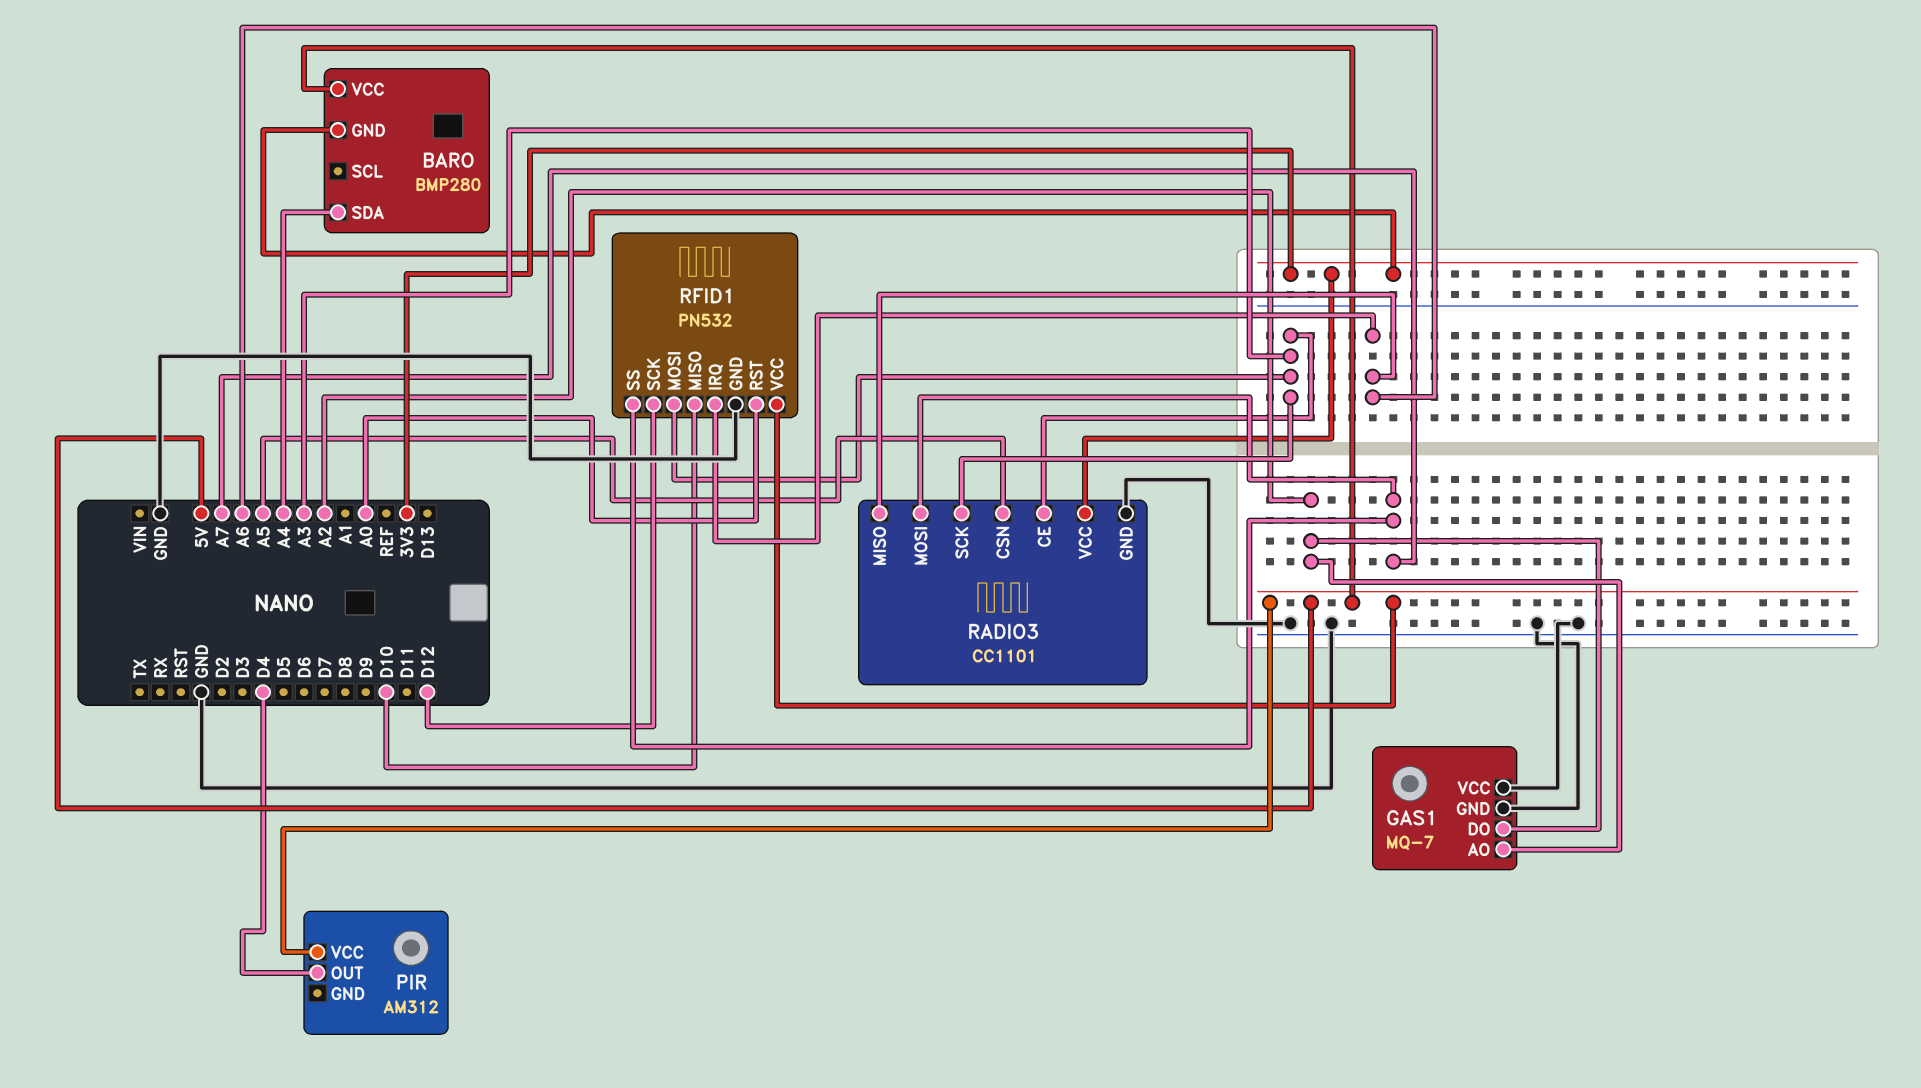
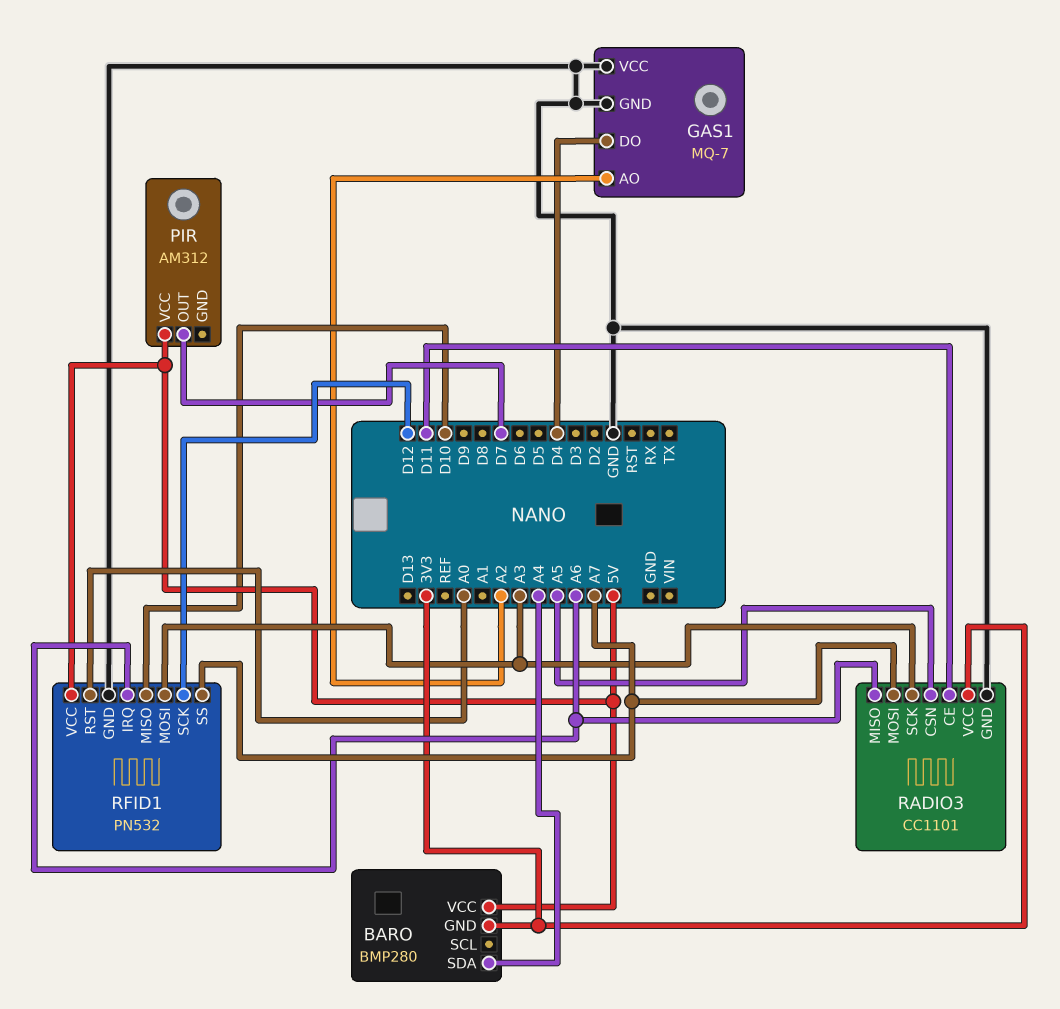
GAS1 pin DO: A2 -> D4
PIR pin OUT: D4 -> D7
RADIO3 pin CE: A3 -> D11

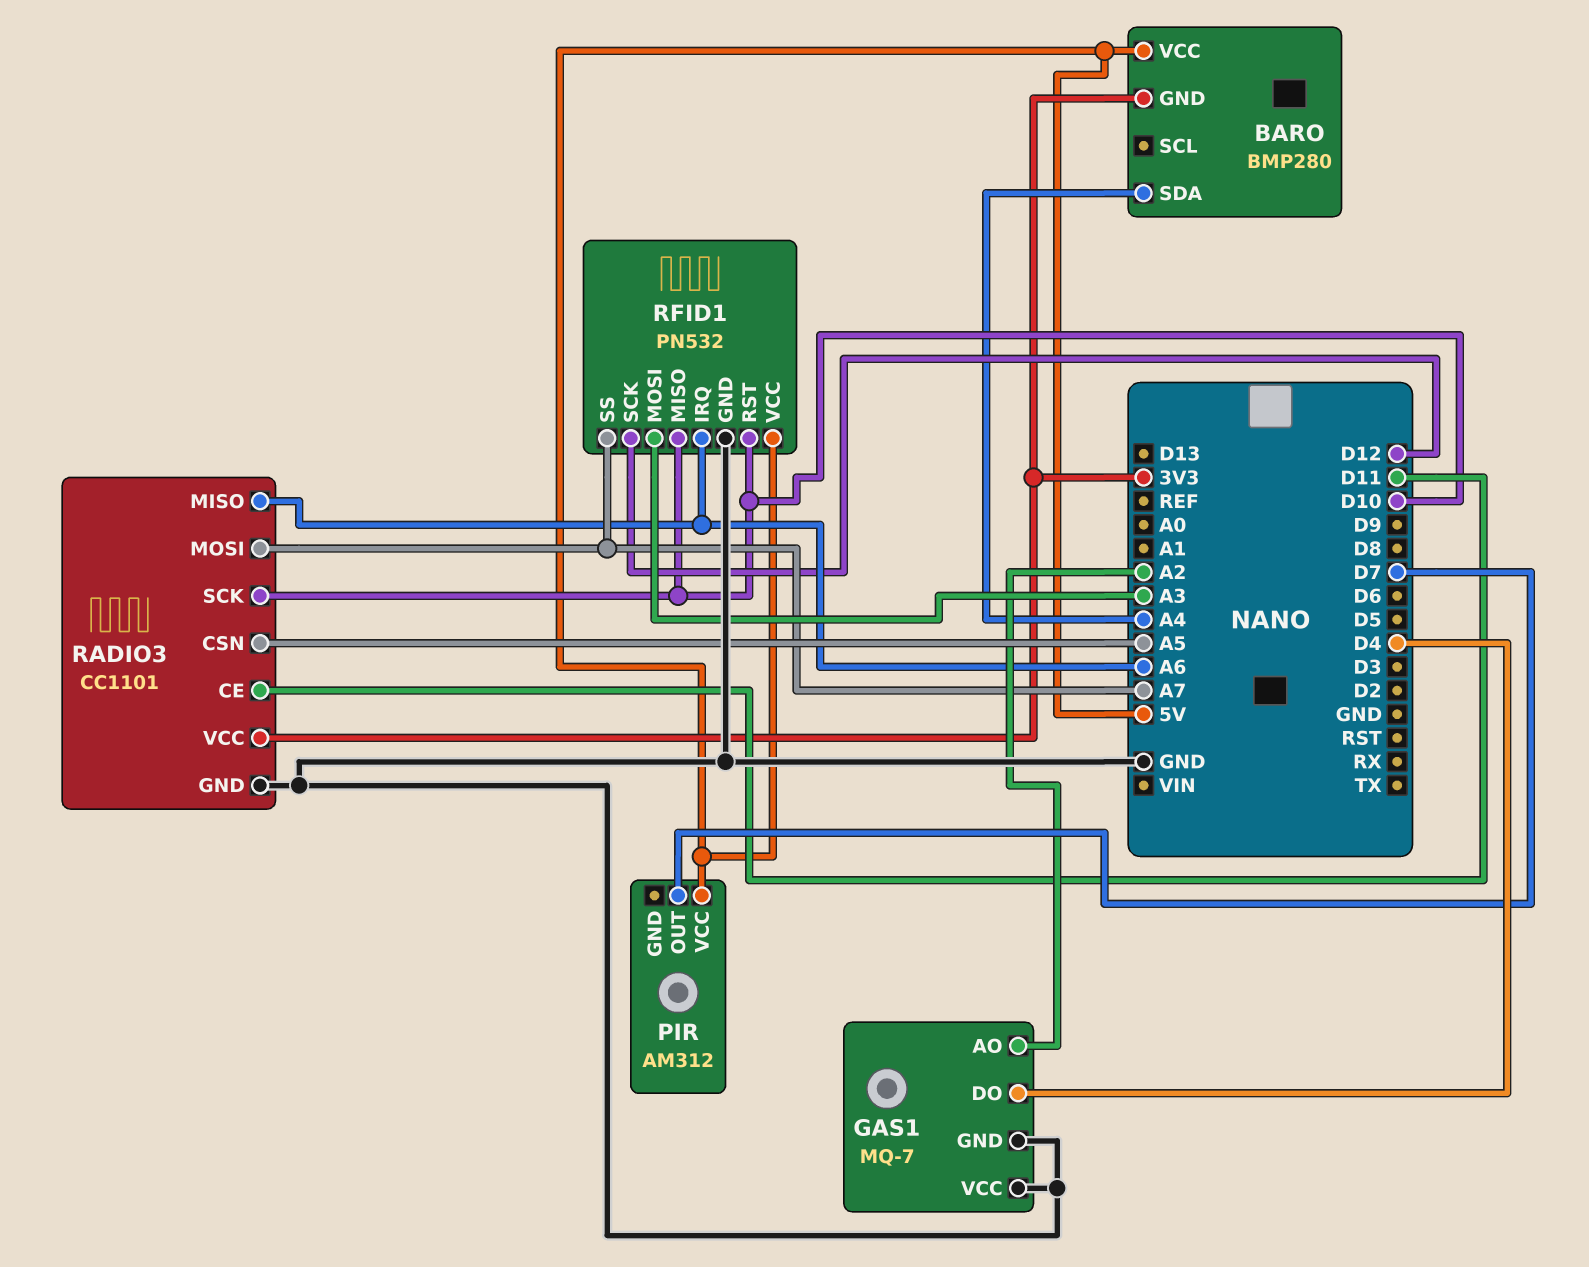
RADIO3 pin SCK: A3 -> D10
RFID1 pin RST: A0 -> D10

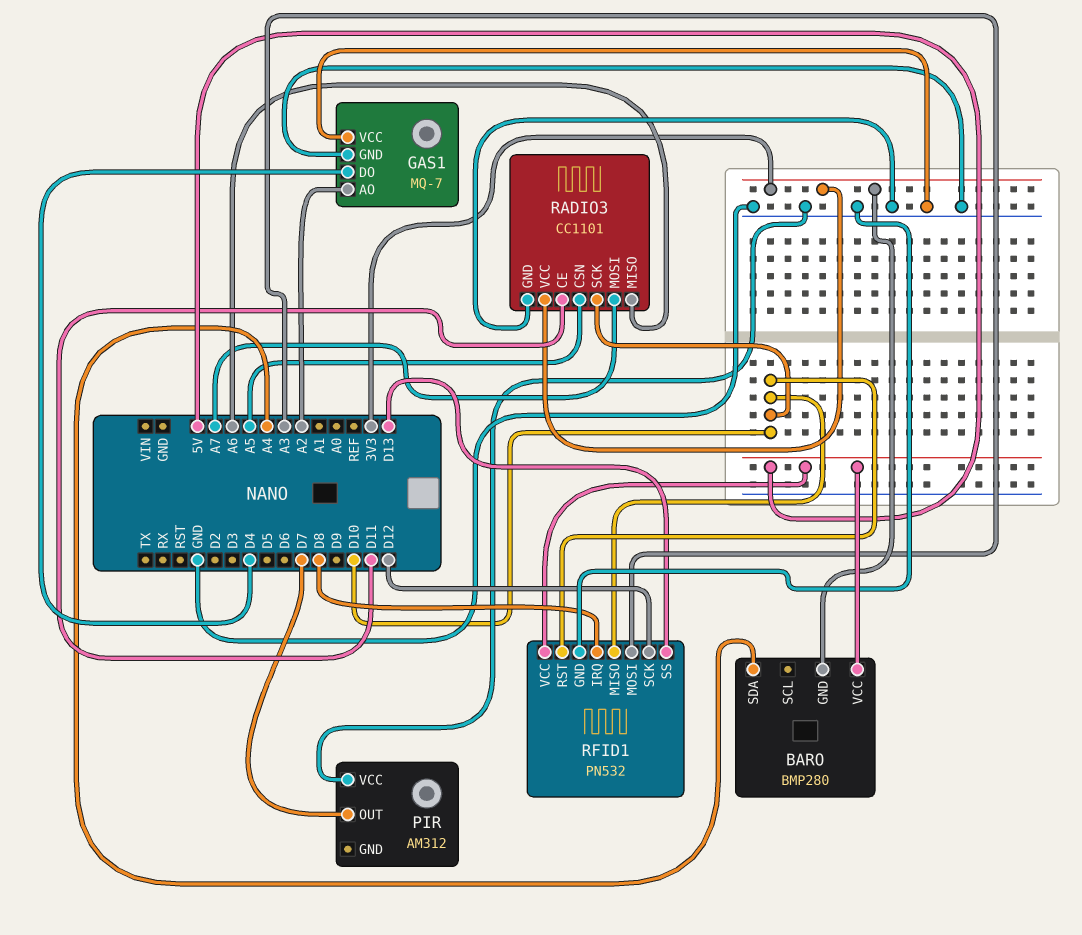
PIR pin VCC: 5V -> GND
RFID1 pin IRQ: A6 -> D8
RFID1 pin SS: A7 -> D13

